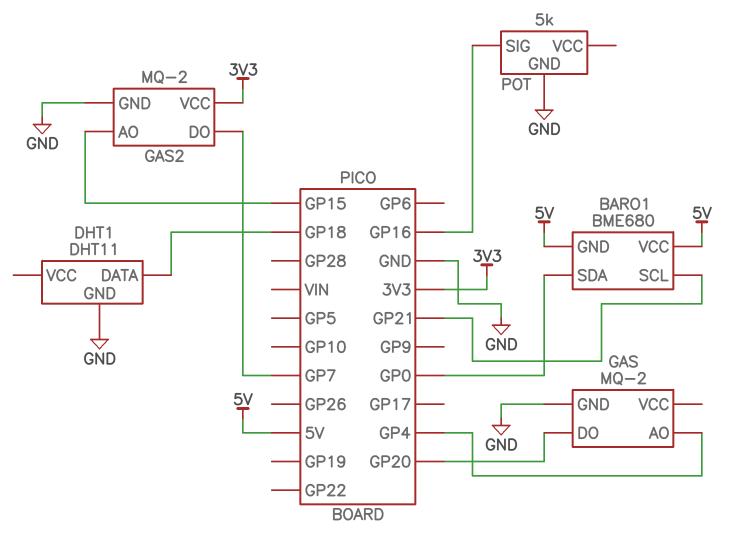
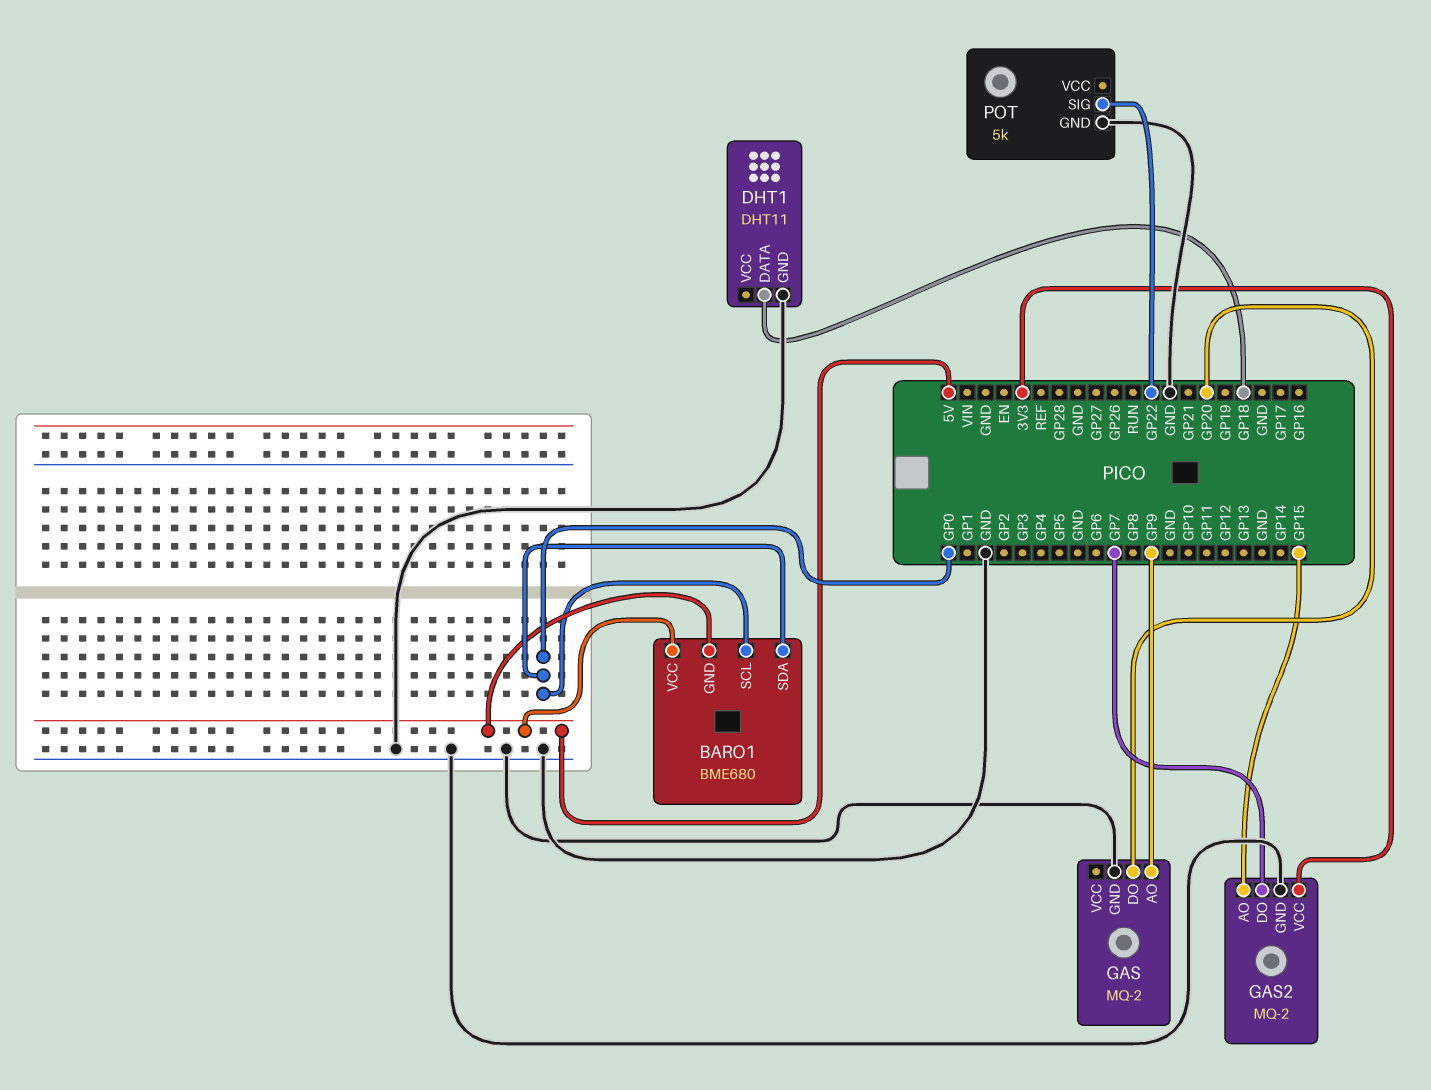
BARO1 pin SCL: GP21 -> GP0
GAS pin AO: GP4 -> GP9
POT pin SIG: GP16 -> GP22

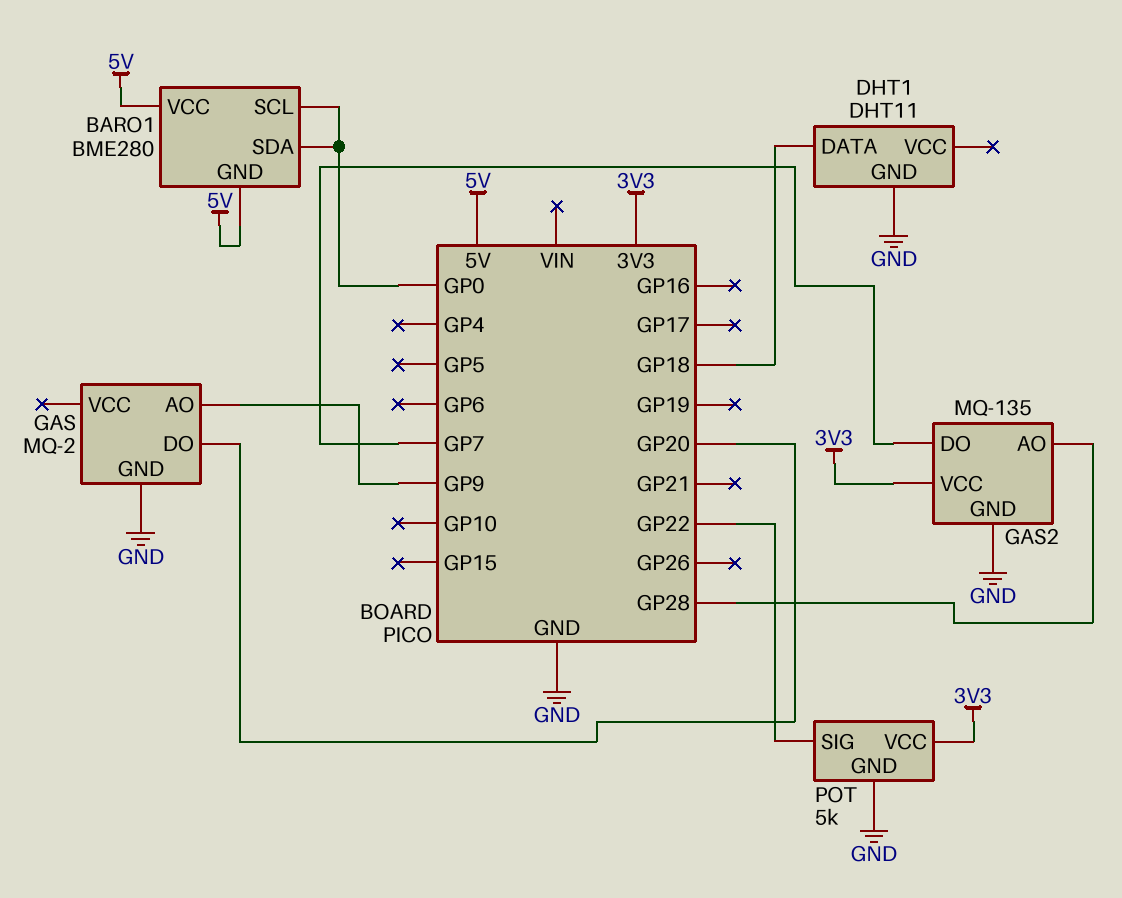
BARO1: BME680 -> BME280
GAS2: MQ-2 -> MQ-135
GAS2 pin AO: GP15 -> GP28
POT pin VCC: none -> 3V3

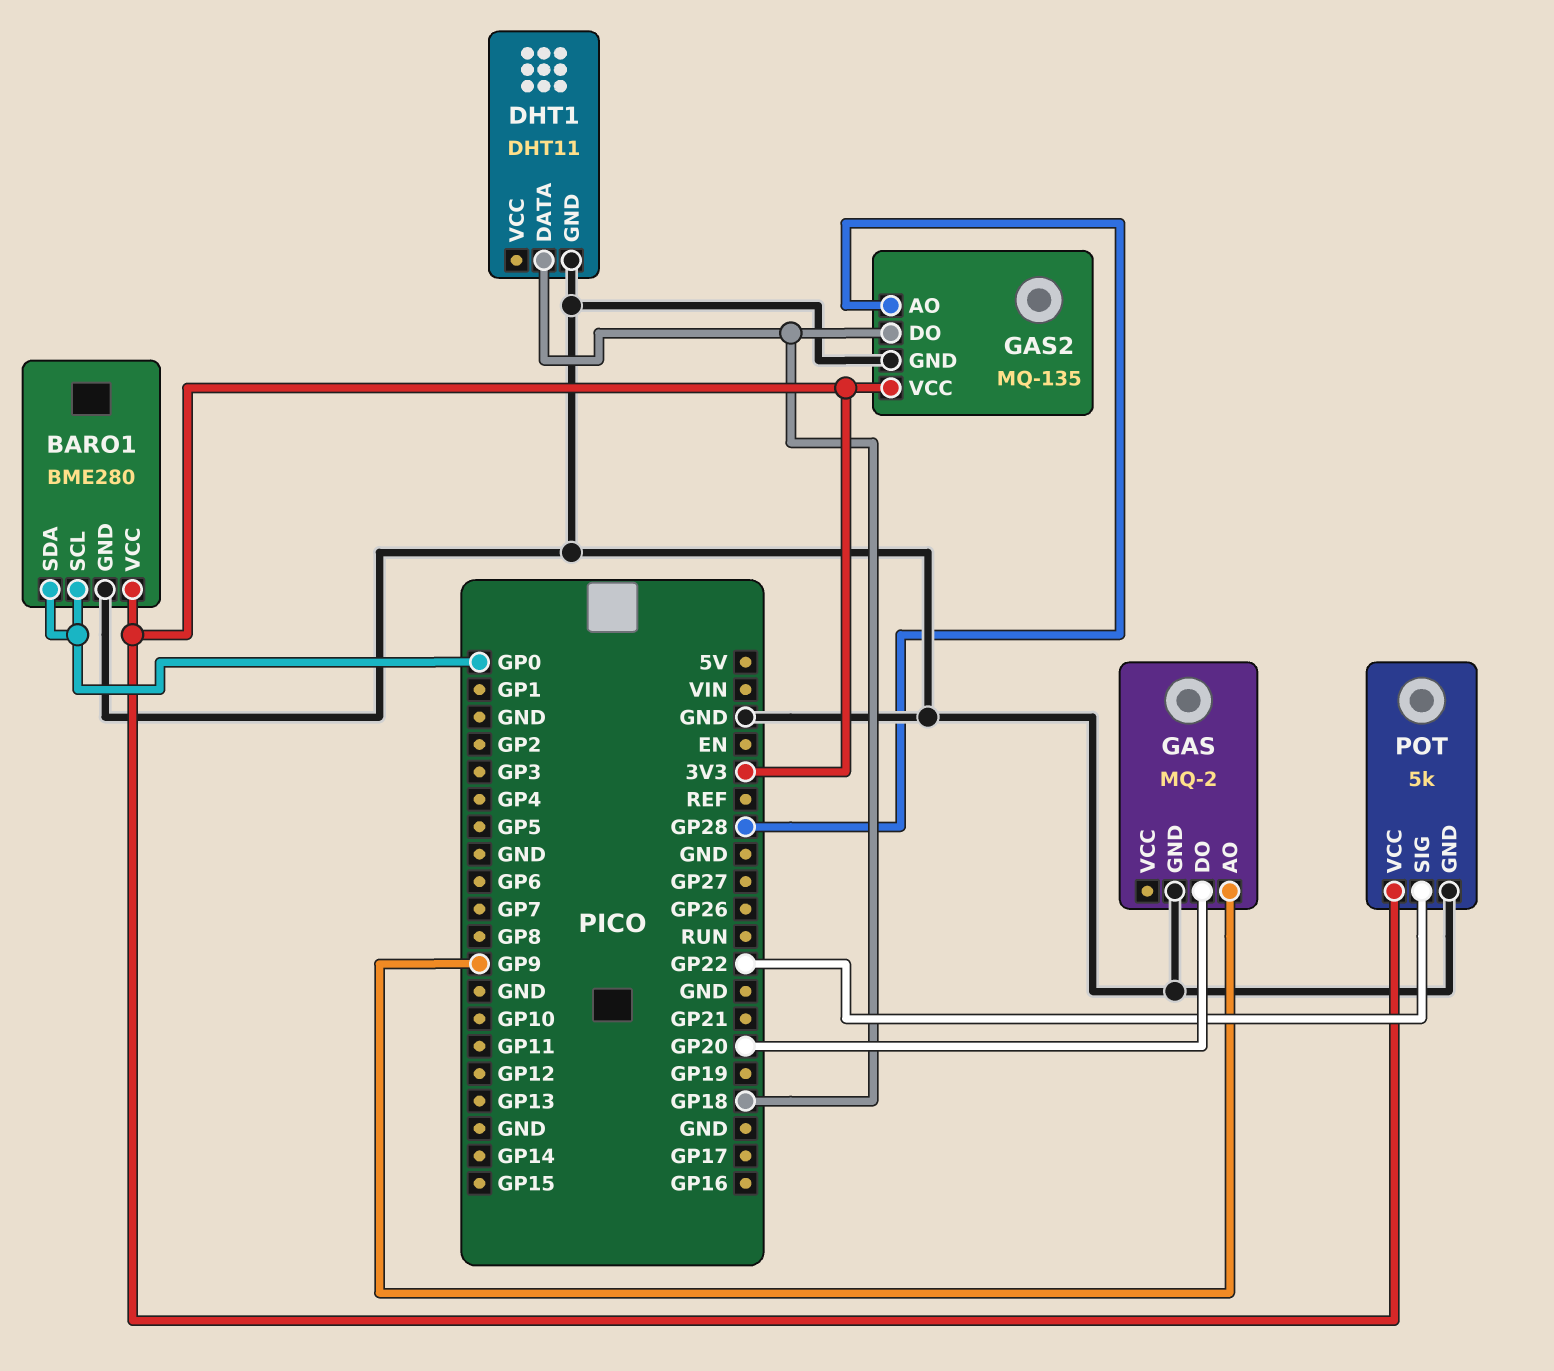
BARO1 pin GND: 5V -> GND
BARO1 pin VCC: 5V -> 3V3
GAS2 pin DO: GP7 -> GP18

